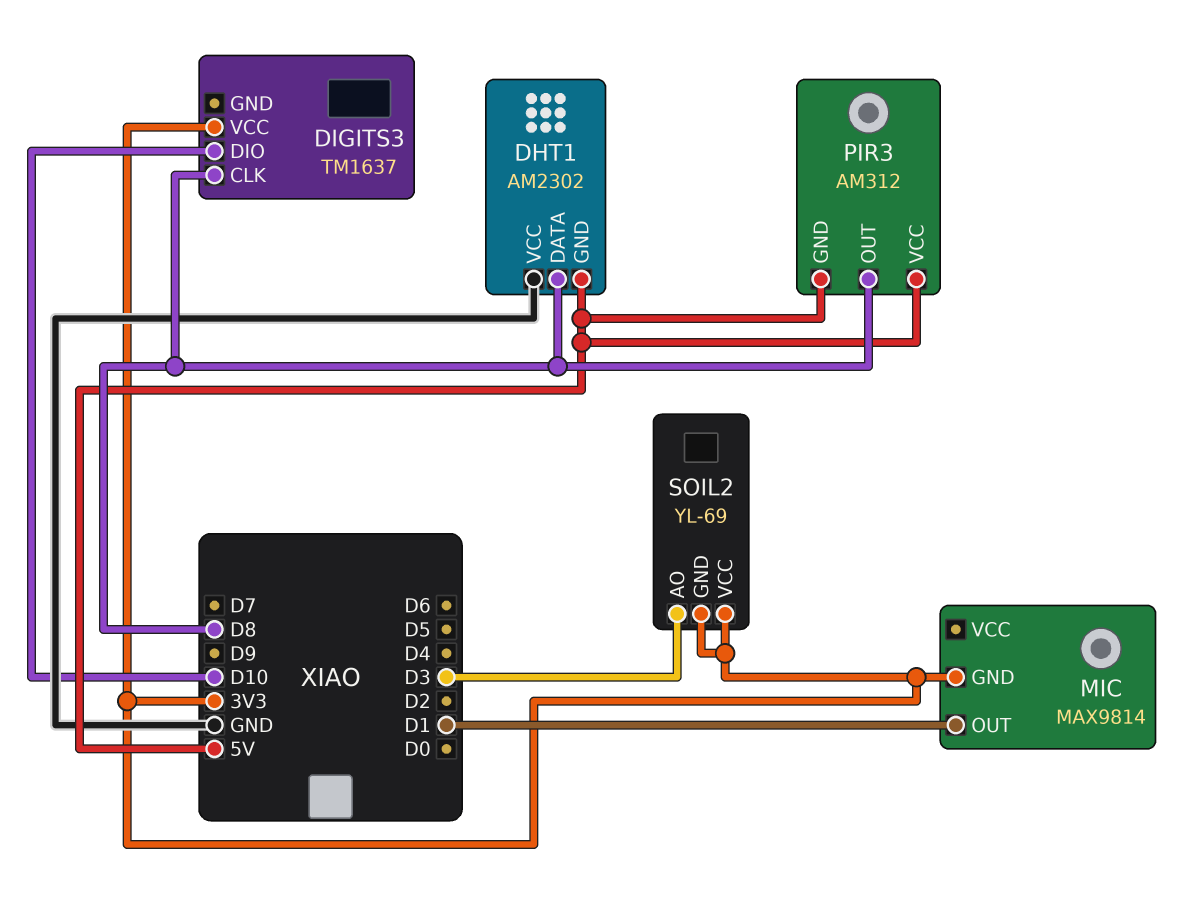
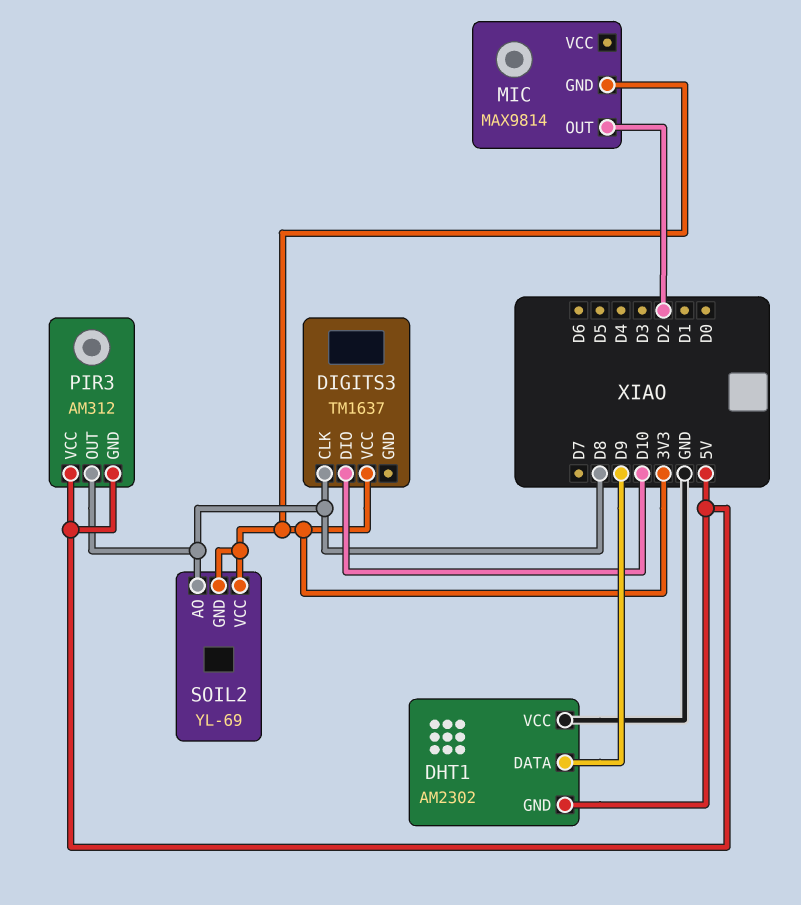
DHT1 pin DATA: D8 -> D9
MIC pin OUT: D1 -> D2
SOIL2 pin AO: D3 -> D8

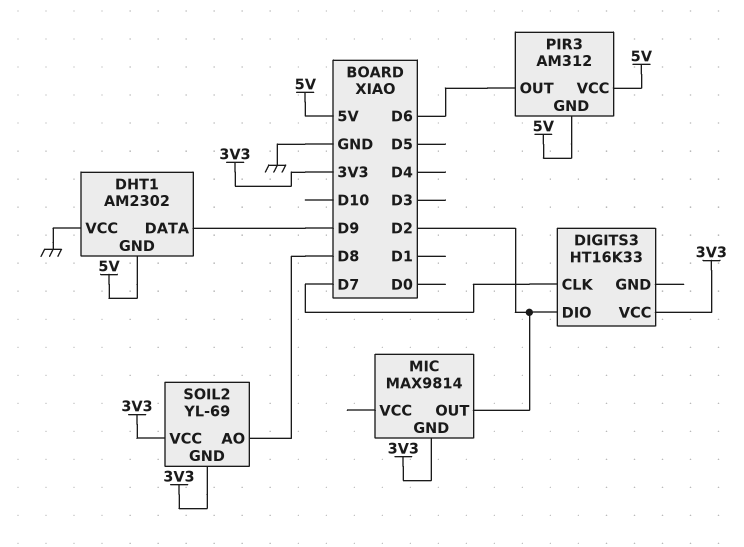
DIGITS3: TM1637 -> HT16K33
DIGITS3 pin CLK: D8 -> D7
DIGITS3 pin DIO: D10 -> D2
PIR3 pin OUT: D8 -> D6

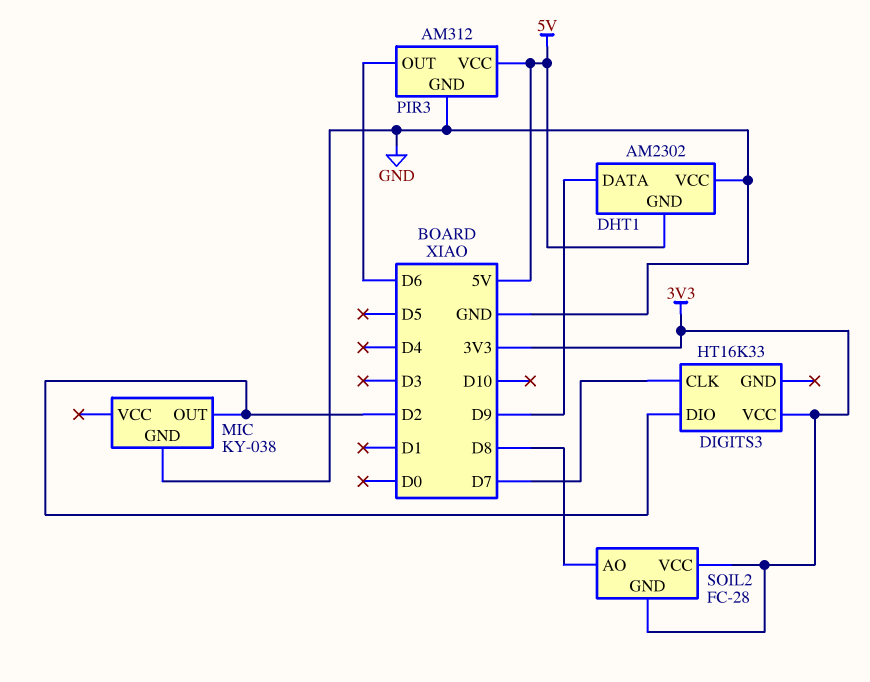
MIC: MAX9814 -> KY-038
MIC pin GND: 3V3 -> GND
PIR3 pin GND: 5V -> GND
SOIL2: YL-69 -> FC-28

